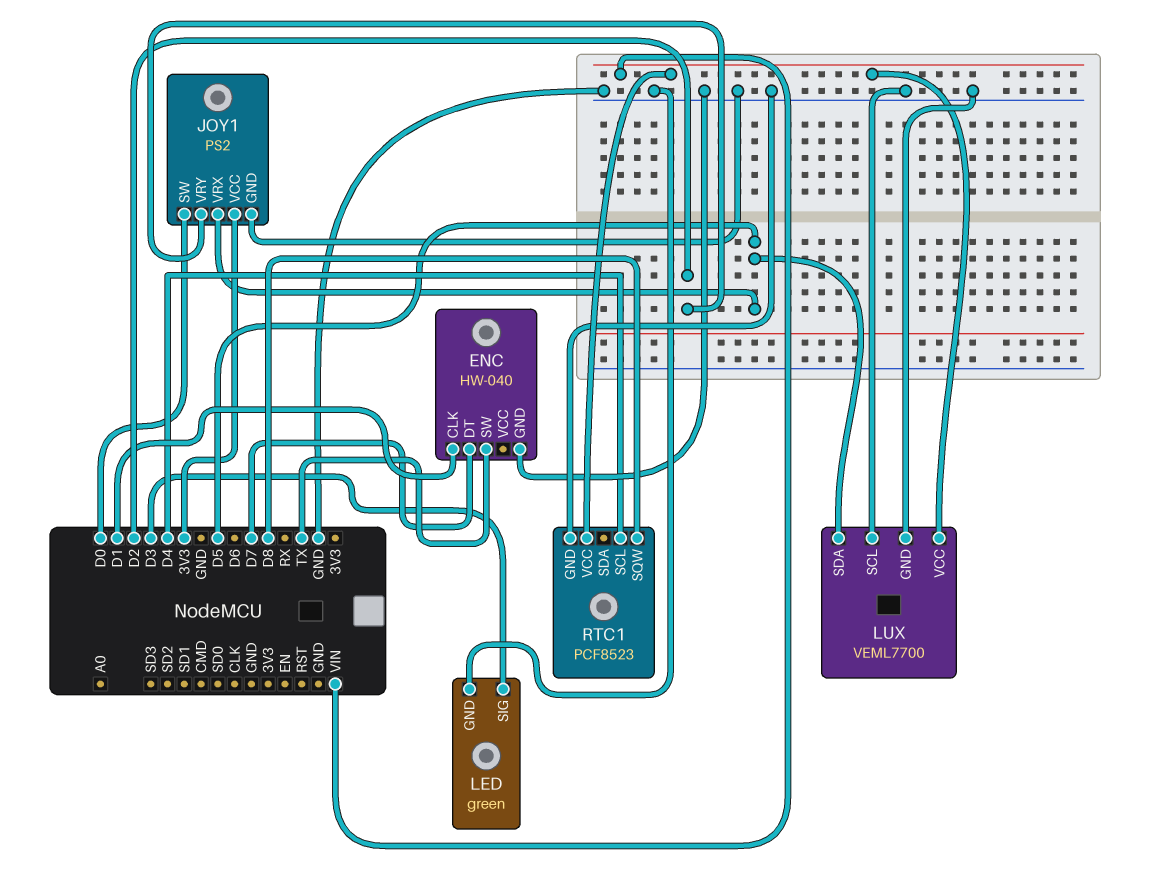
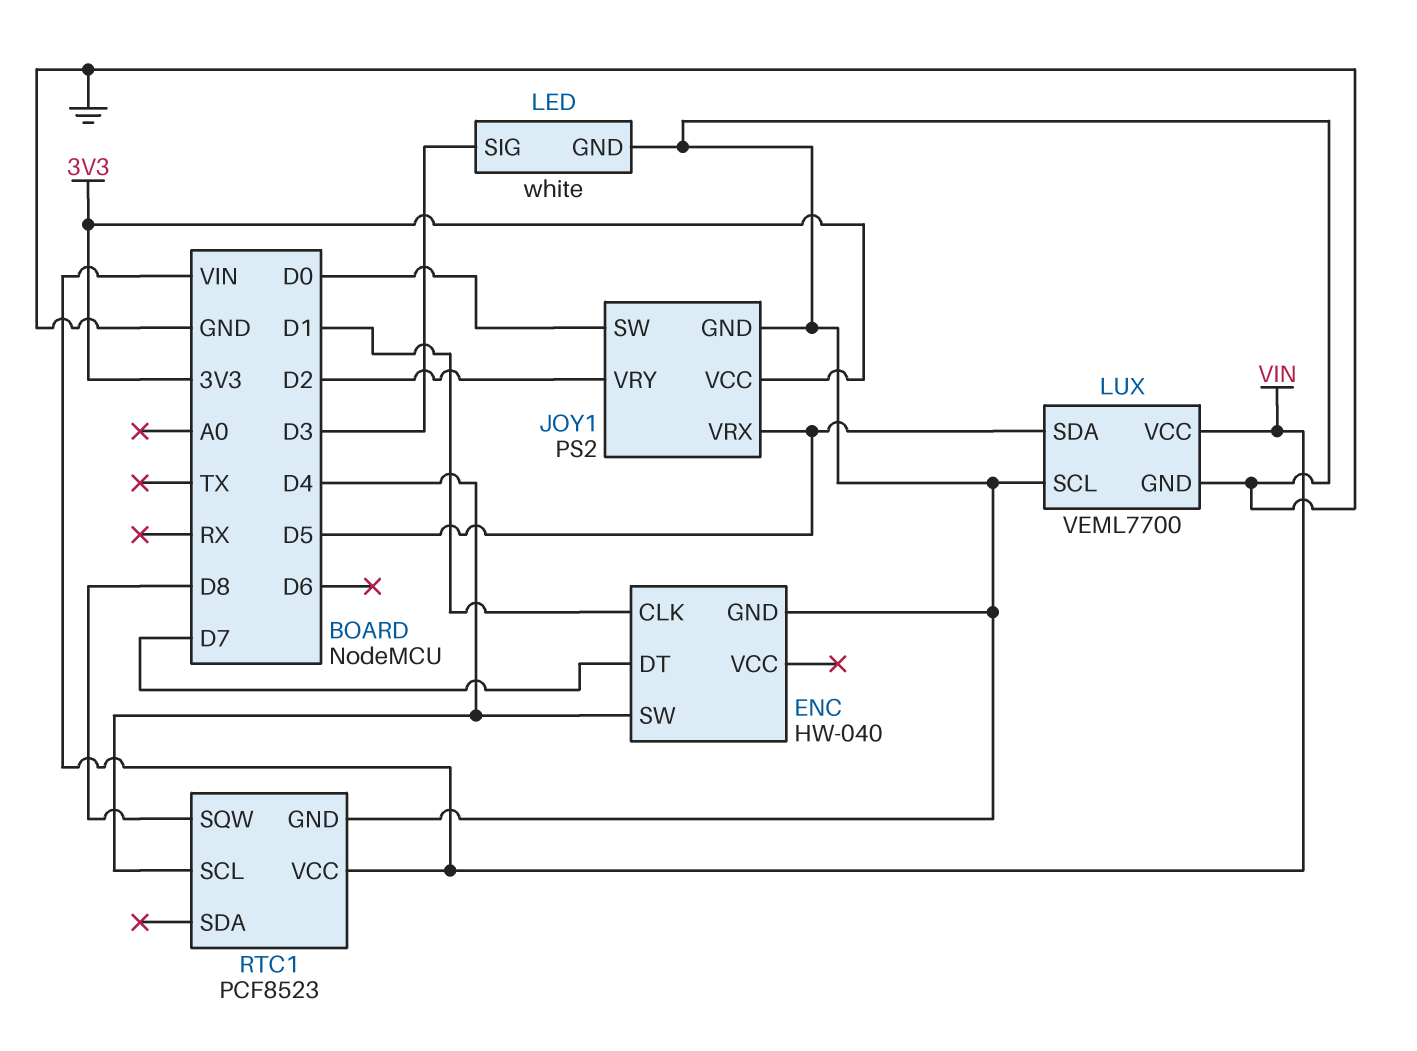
ENC pin SW: TX -> D4
LED: green -> white

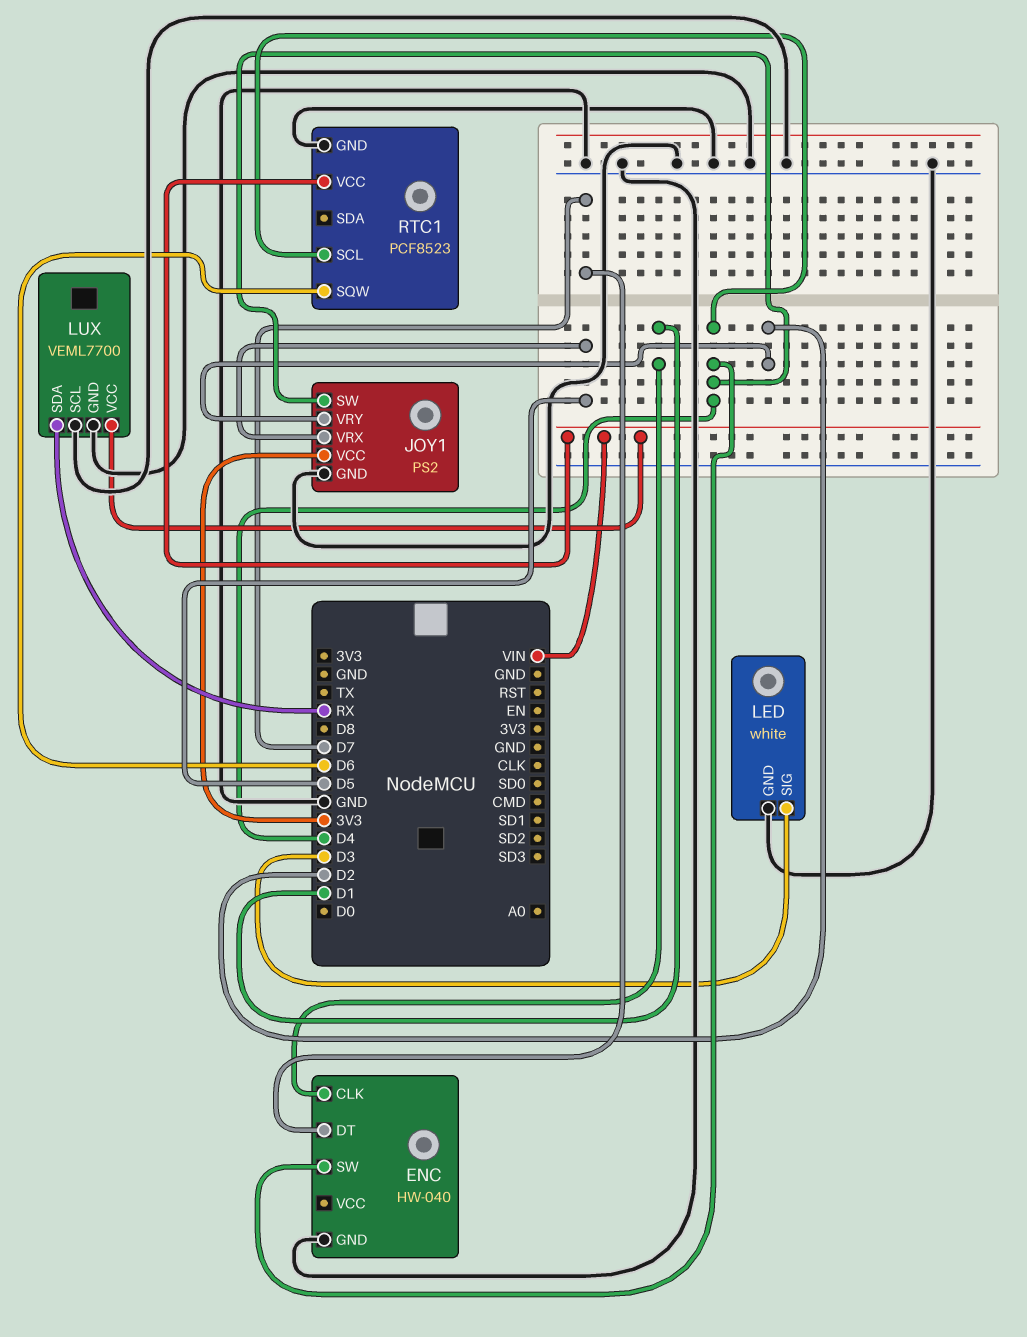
JOY1 pin SW: D0 -> D4
LUX pin SDA: D5 -> RX
RTC1 pin SQW: D8 -> D6

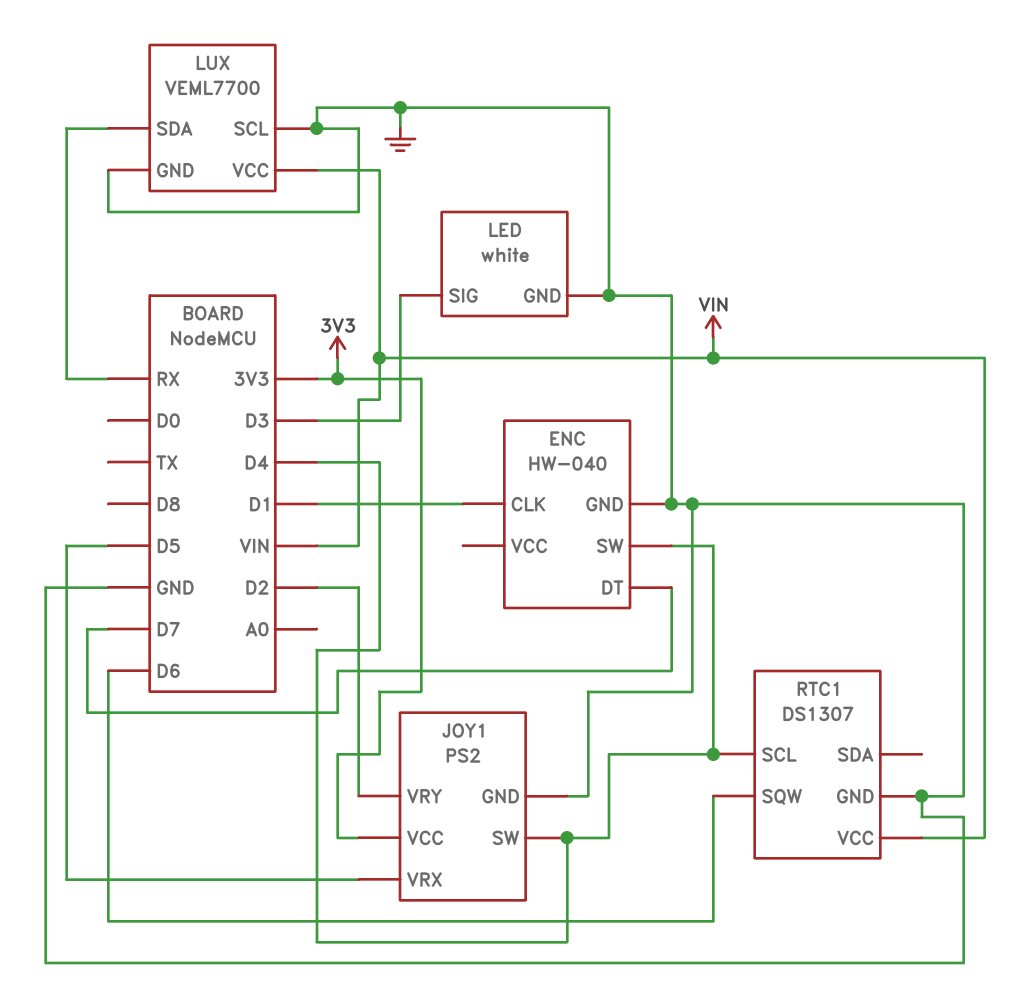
RTC1: PCF8523 -> DS1307

